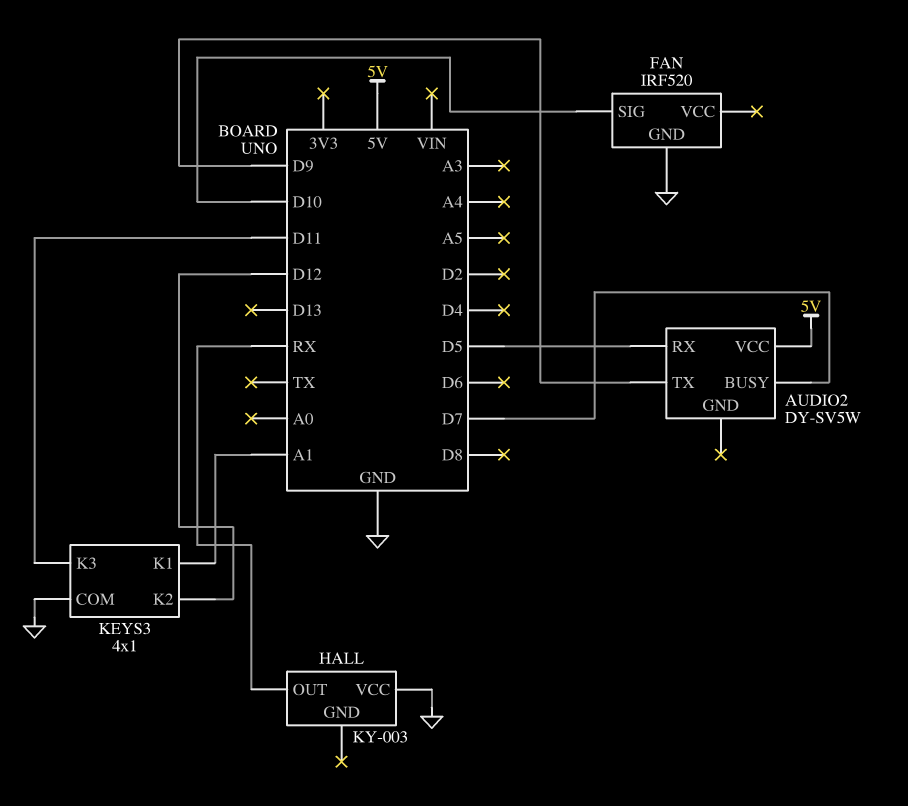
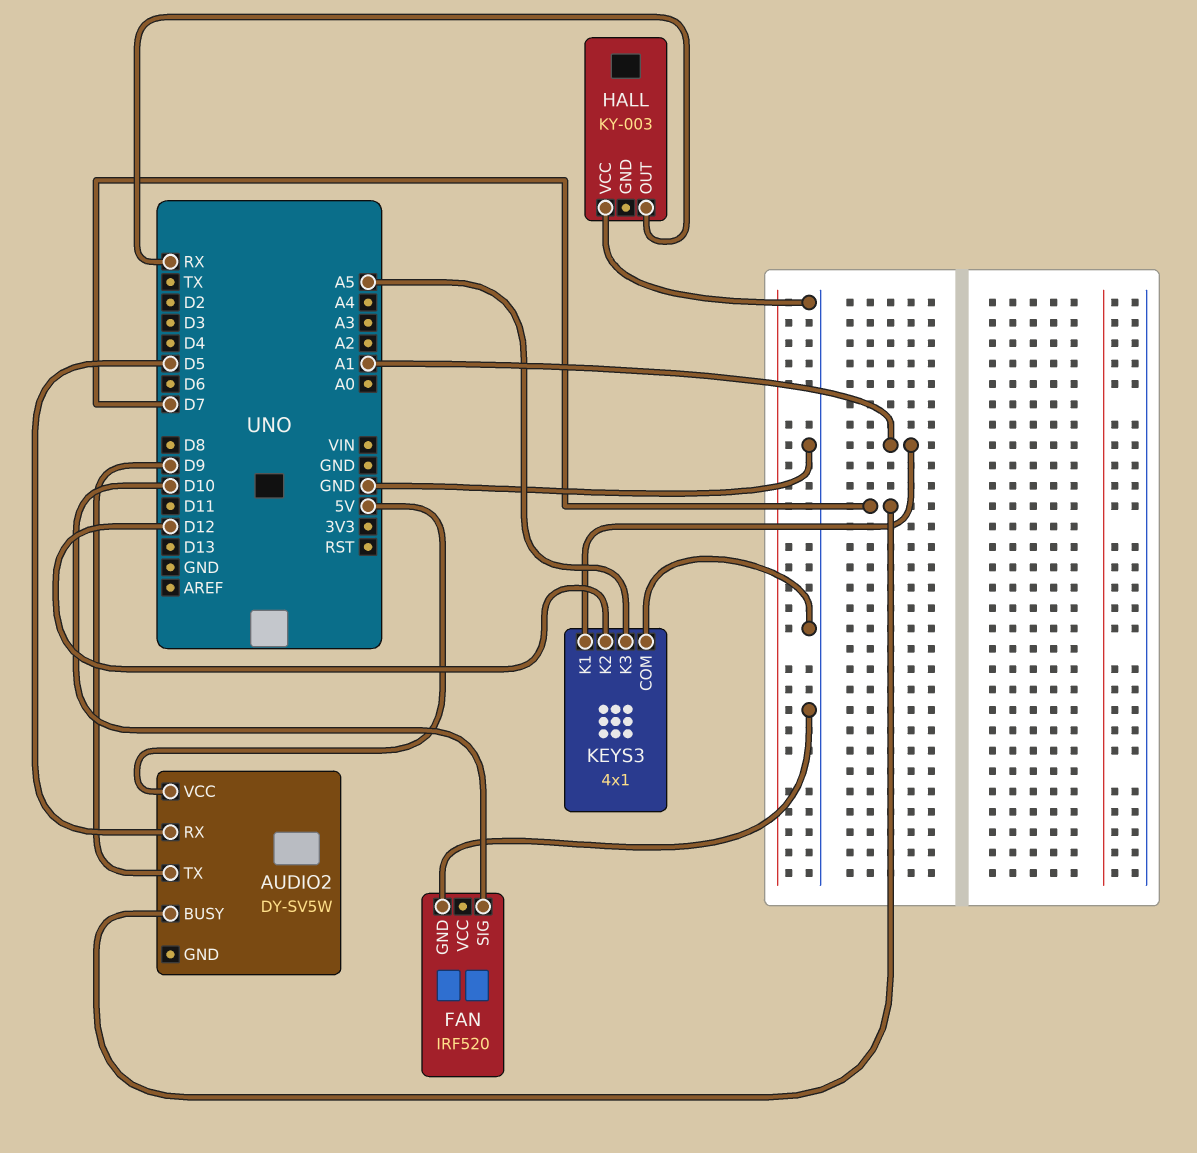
KEYS3 pin K3: D11 -> A5

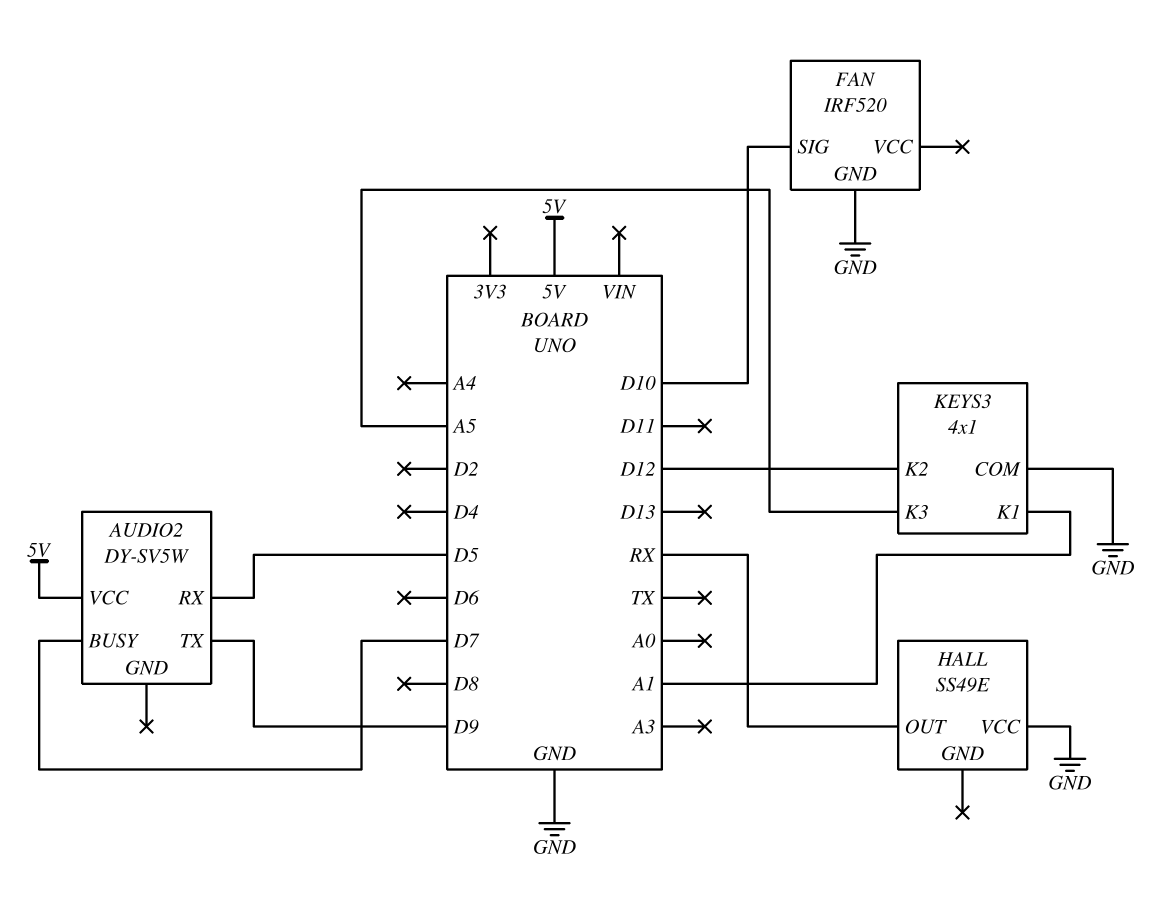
HALL: KY-003 -> SS49E

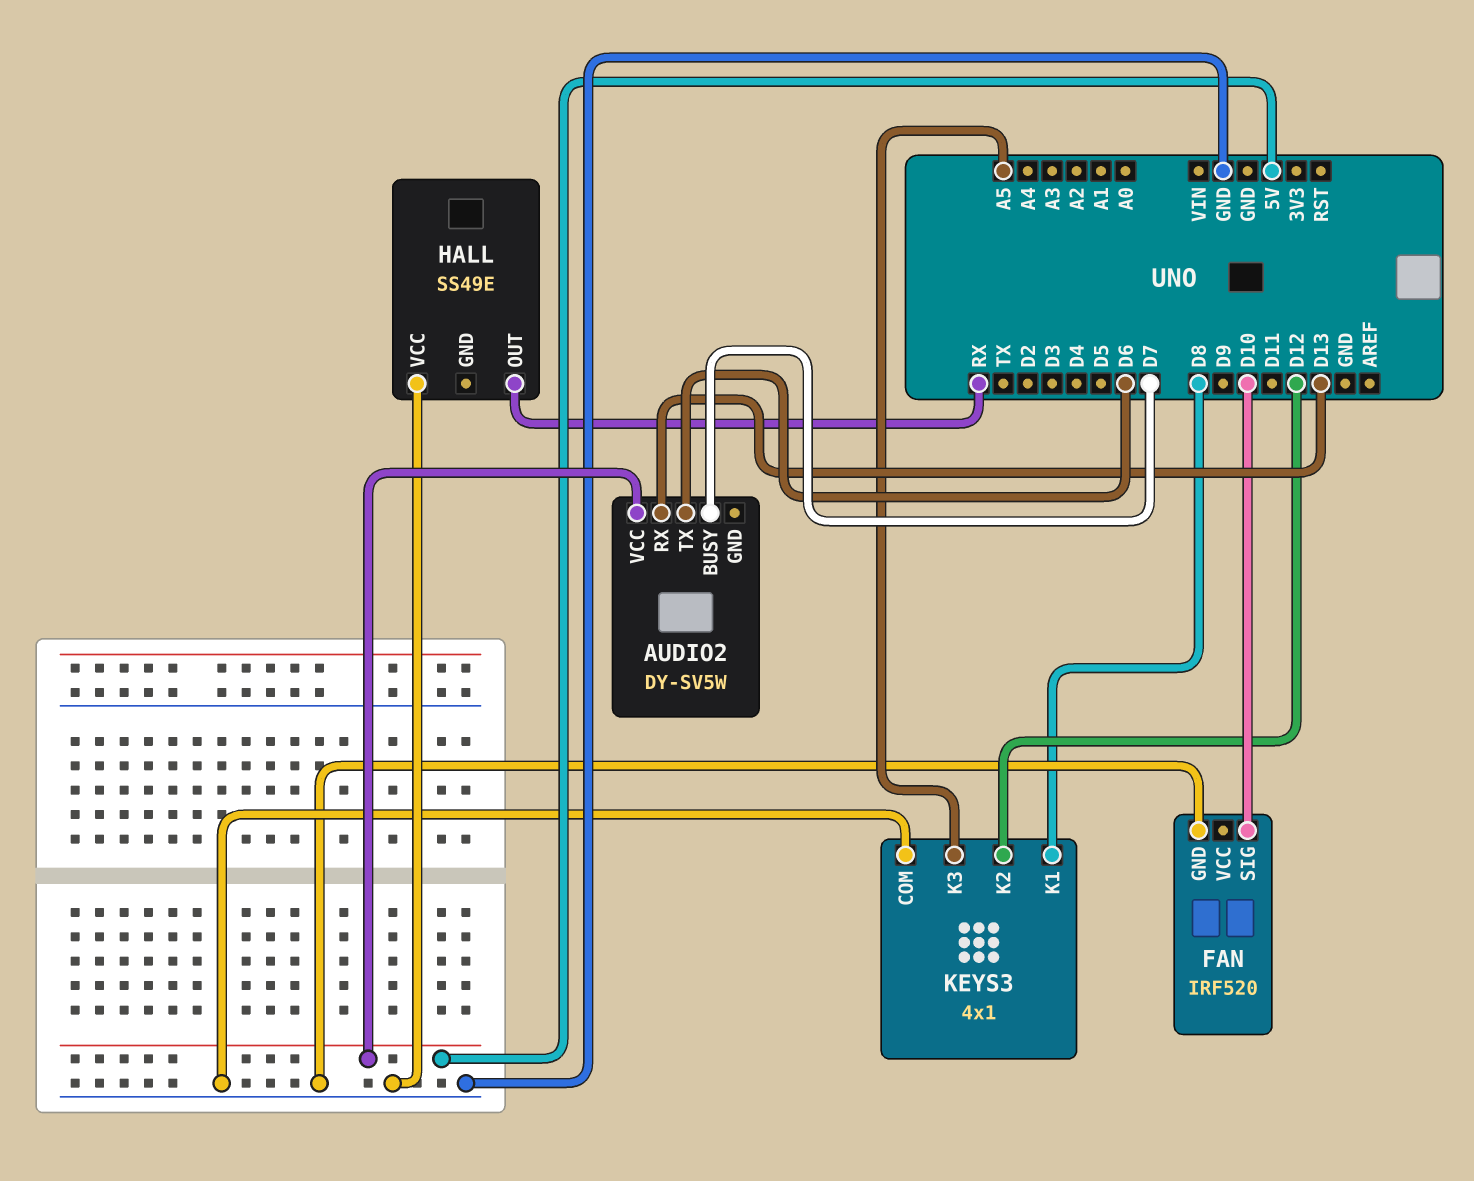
AUDIO2 pin RX: D5 -> D13
AUDIO2 pin TX: D9 -> D6
KEYS3 pin K1: A1 -> D8

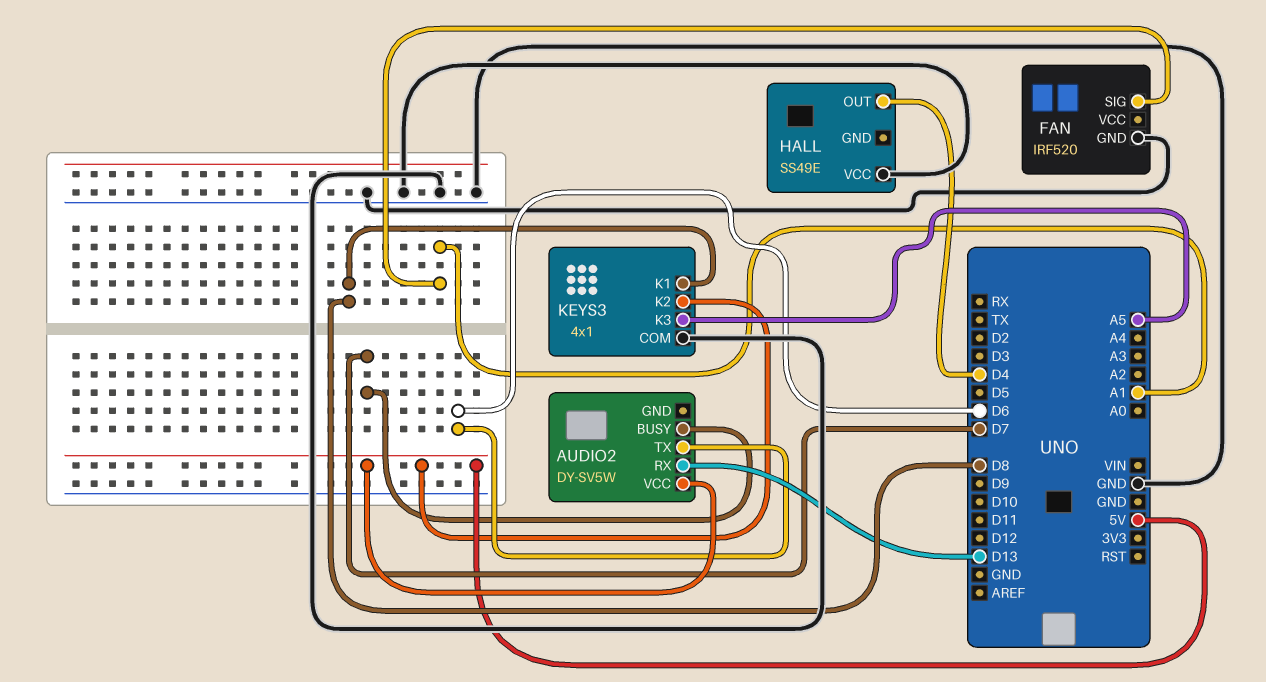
FAN pin SIG: D10 -> A1
HALL pin OUT: RX -> D4
KEYS3 pin K2: D12 -> 5V

